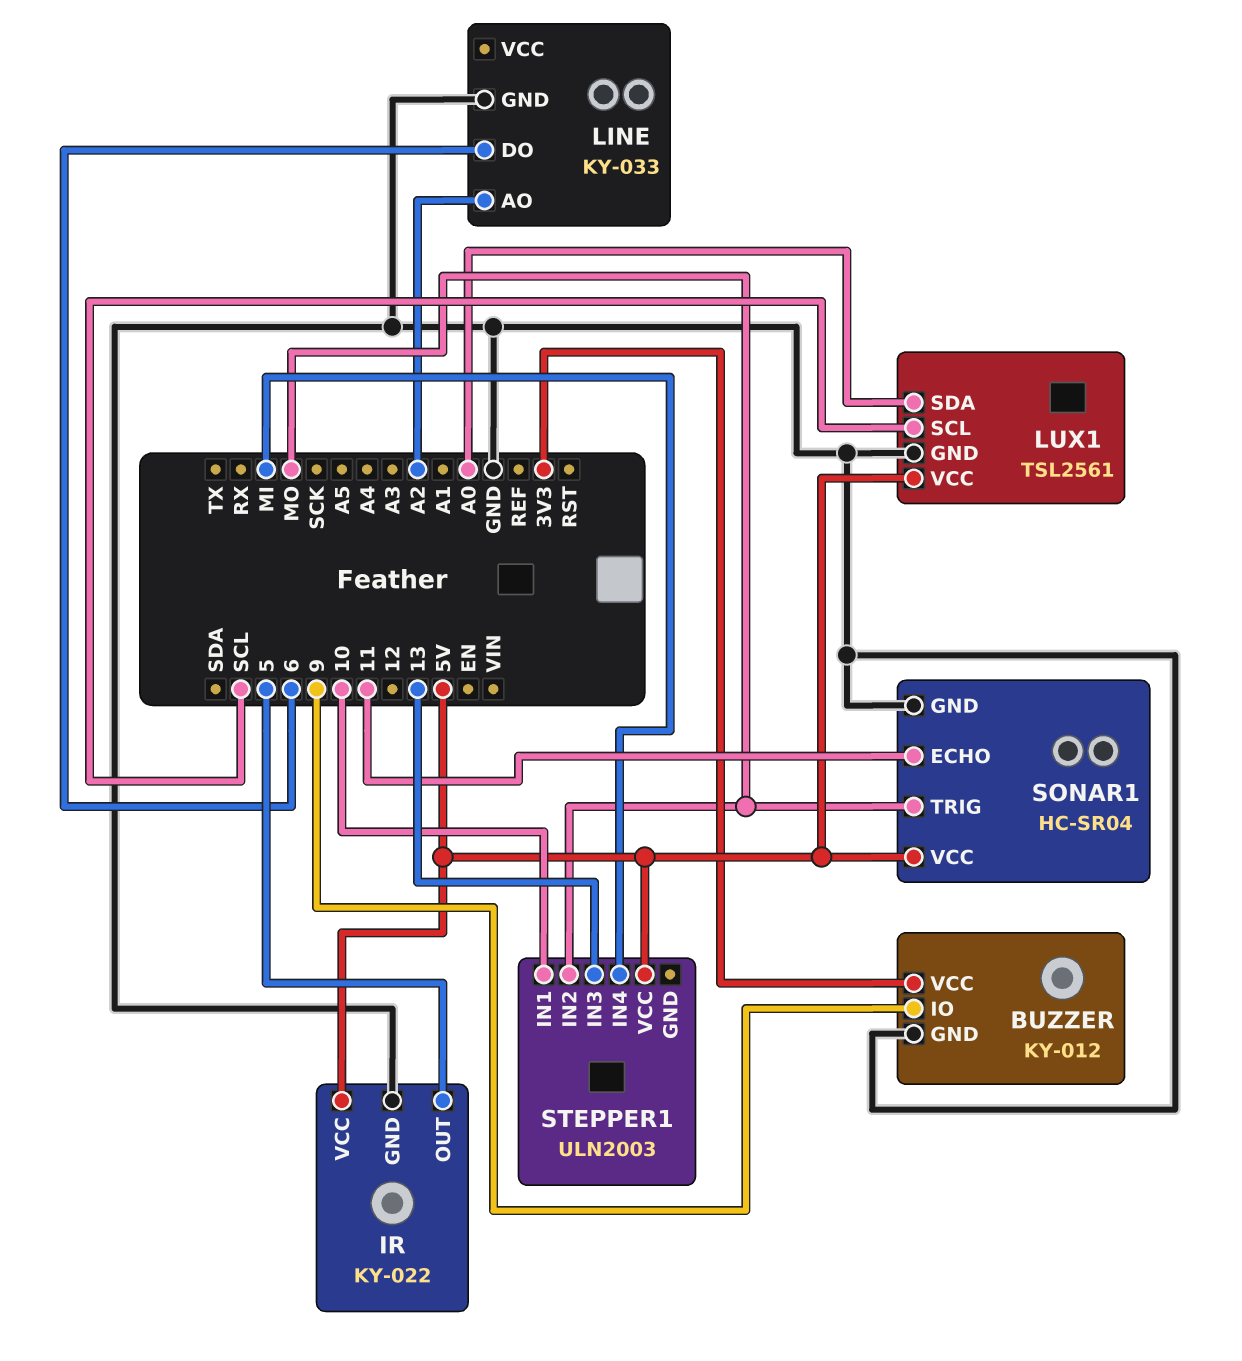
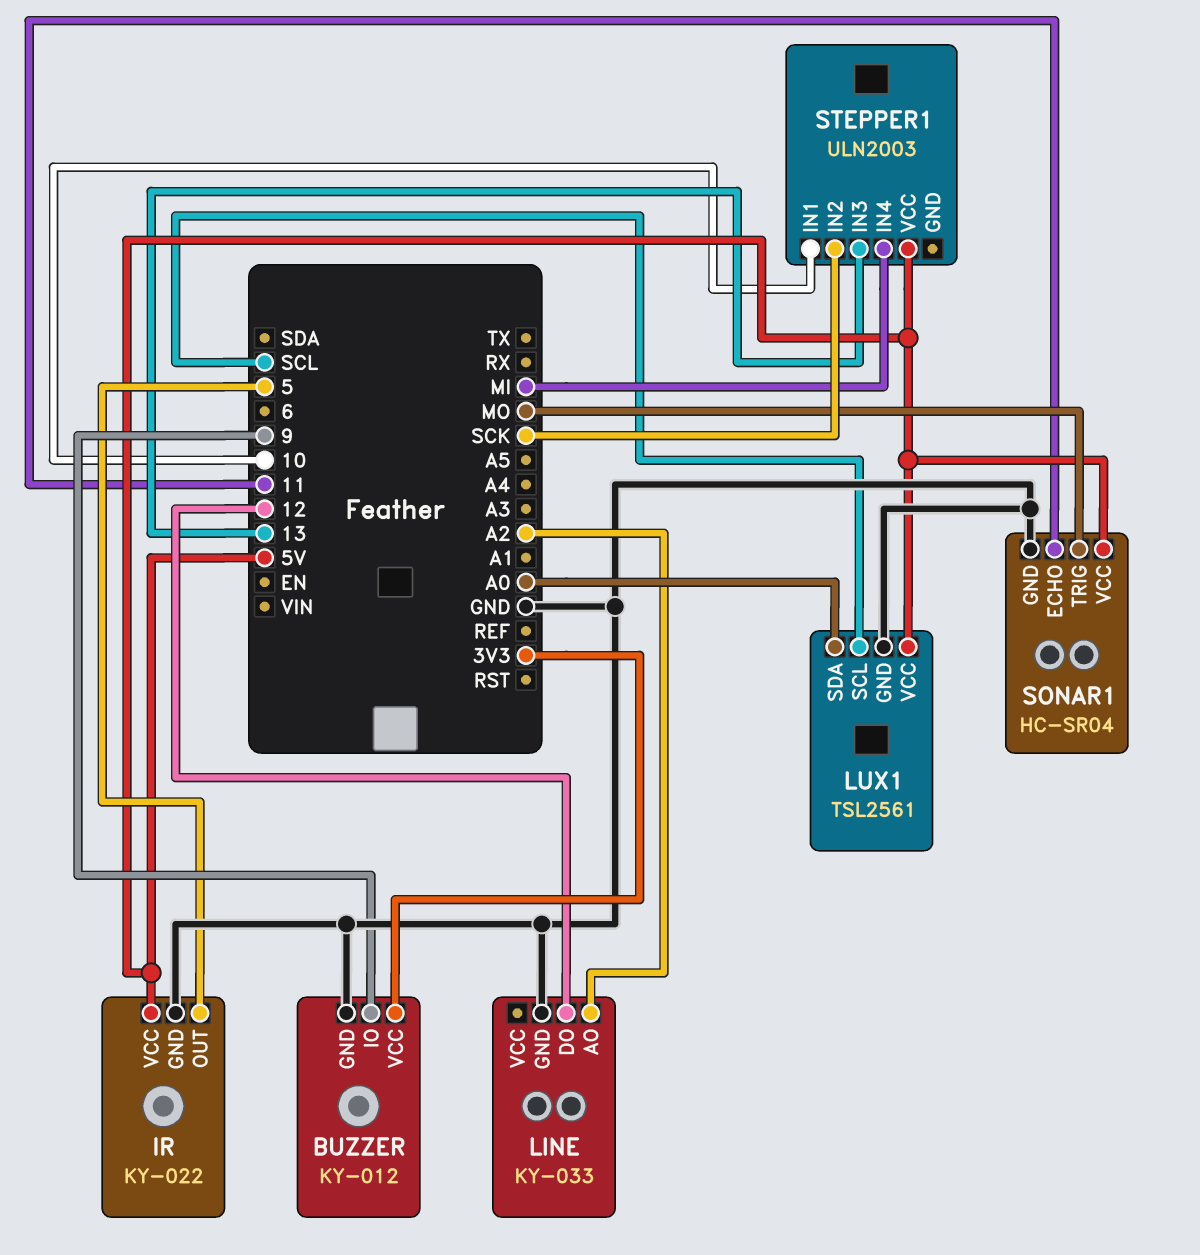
LINE pin DO: 6 -> 12
STEPPER1 pin IN2: MO -> SCK

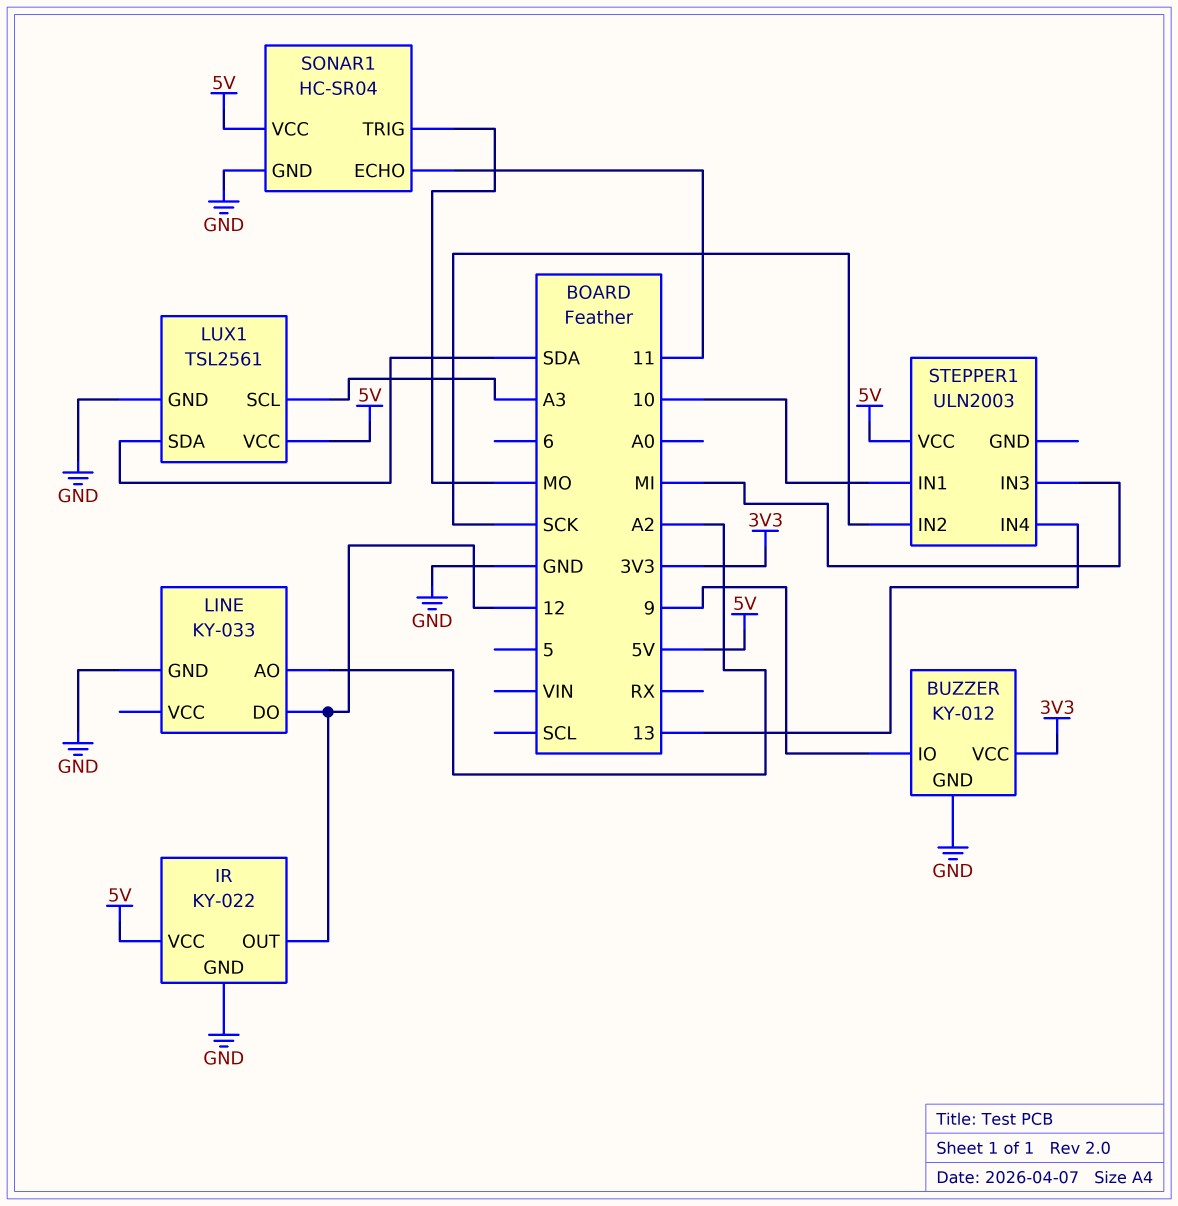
IR pin OUT: 5 -> 12
LUX1 pin SCL: SCL -> A3
LUX1 pin SDA: A0 -> SDA
STEPPER1 pin IN3: 13 -> MI
STEPPER1 pin IN4: MI -> 13

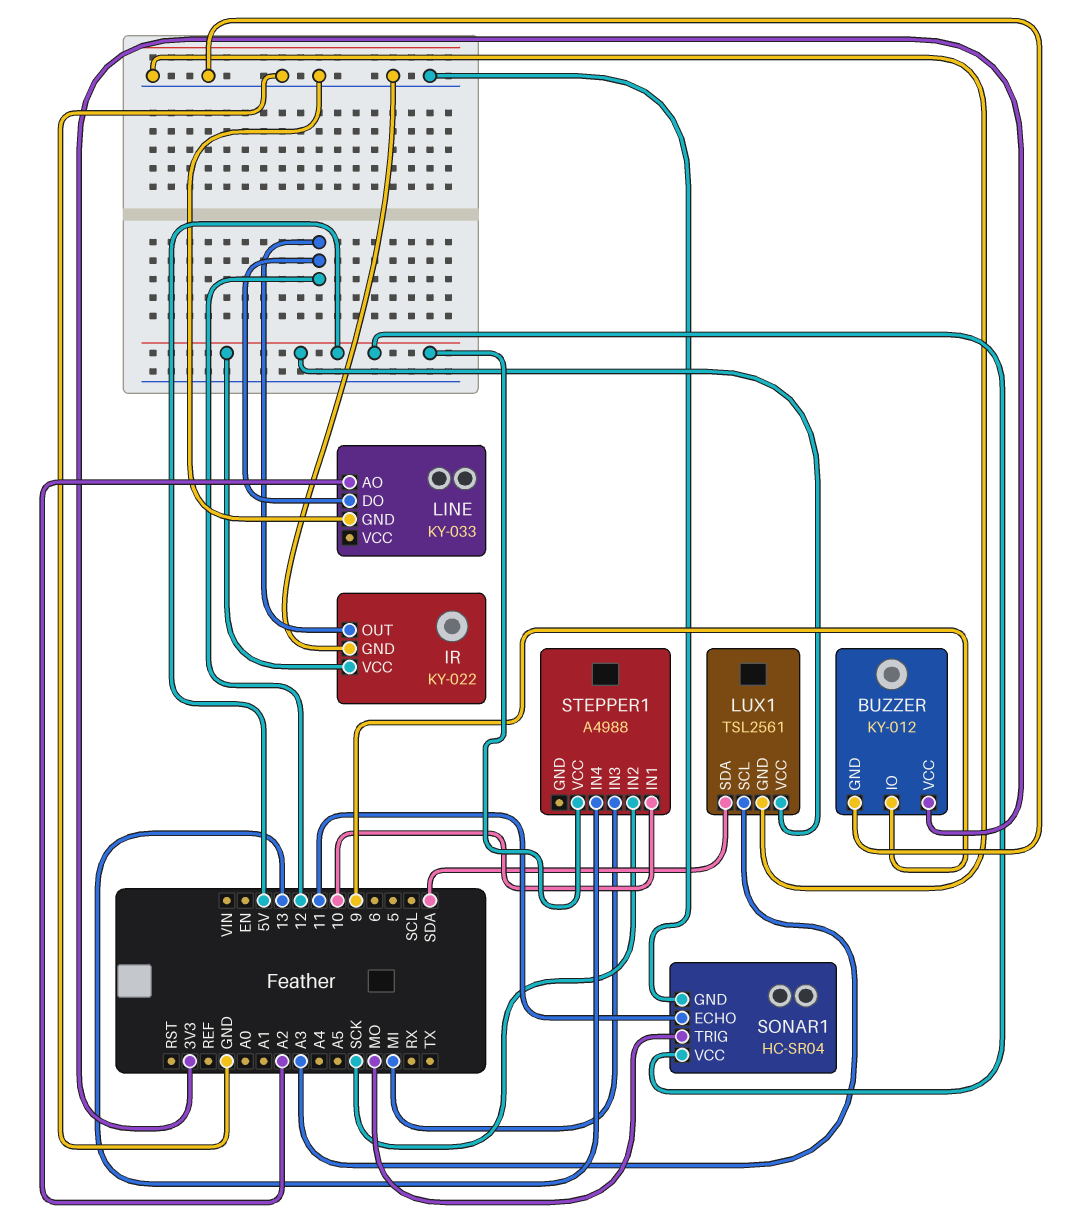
STEPPER1: ULN2003 -> A4988

